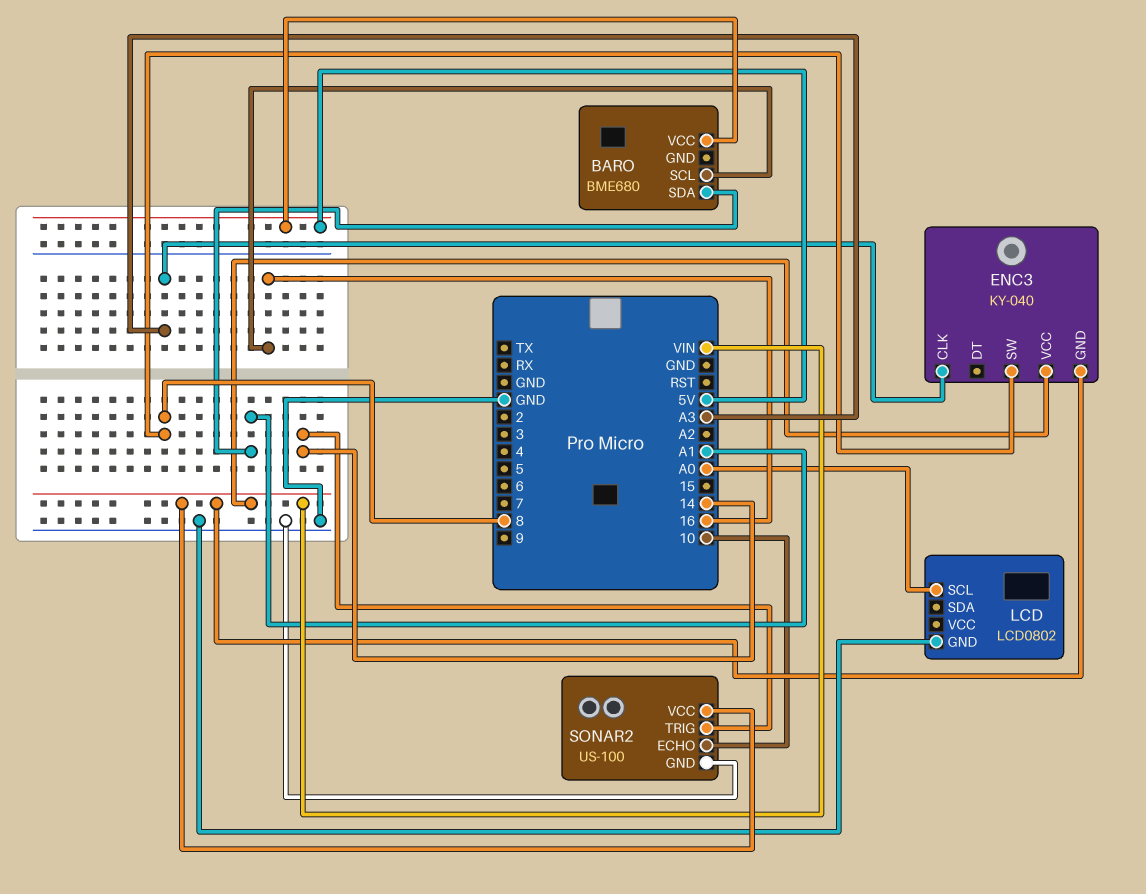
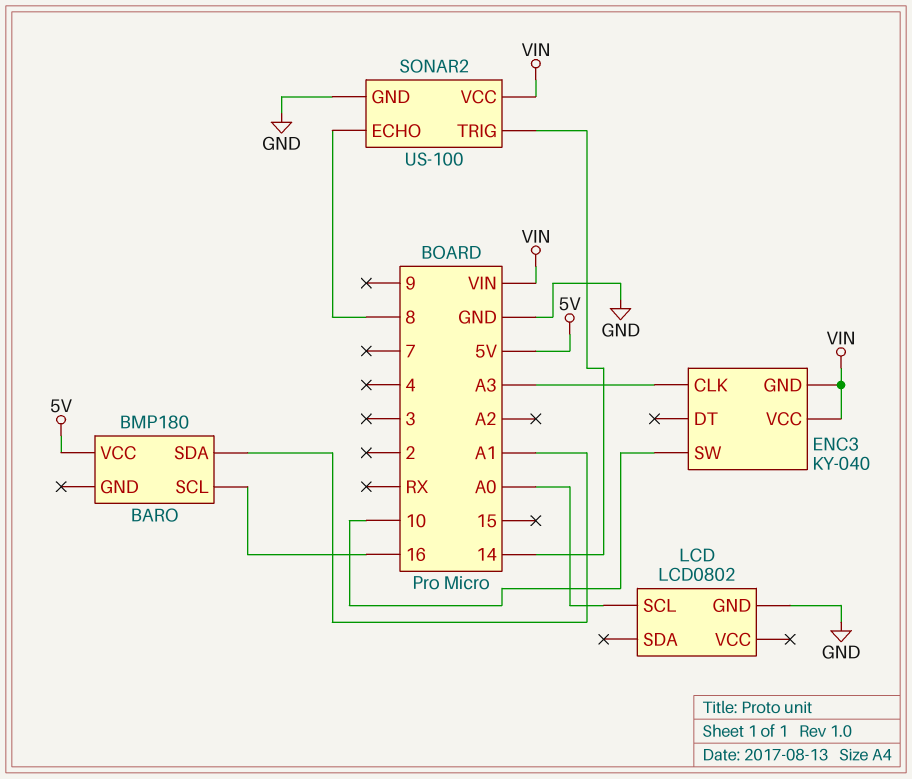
BARO: BME680 -> BMP180
ENC3 pin SW: 8 -> 10
SONAR2 pin ECHO: 10 -> 8

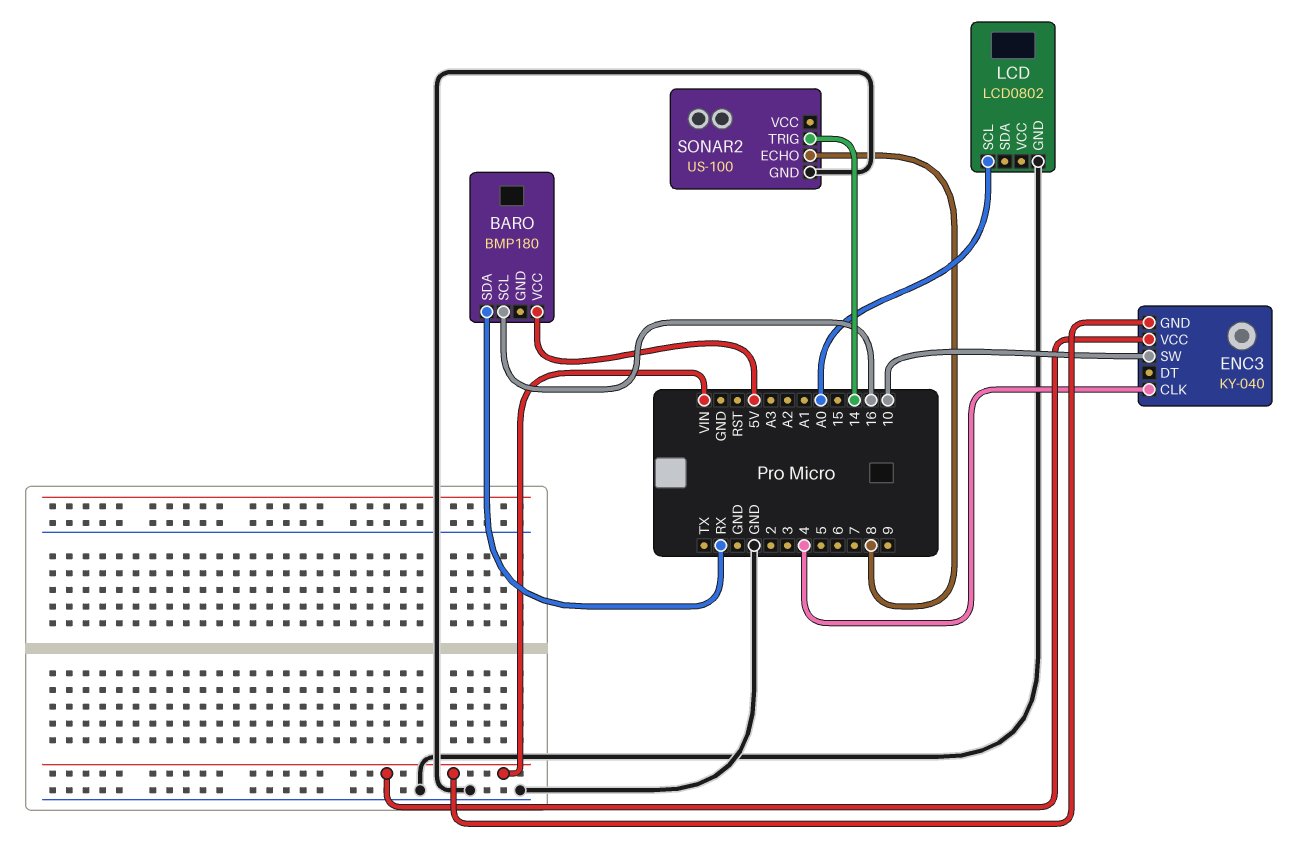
BARO pin SDA: A1 -> RX
ENC3 pin CLK: A3 -> 4
SONAR2 pin VCC: VIN -> none

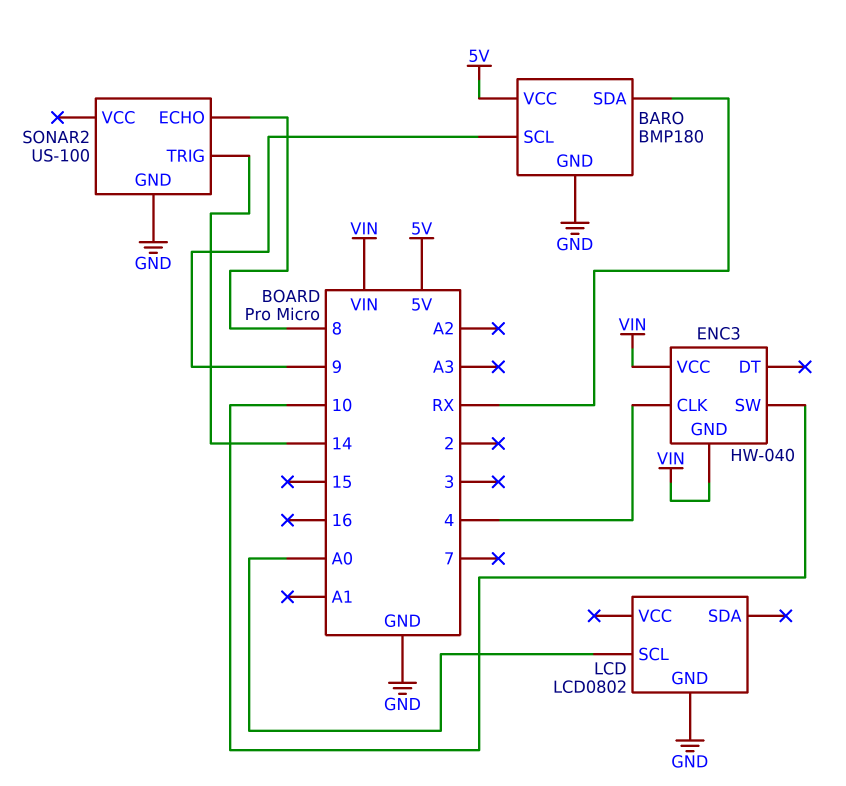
BARO pin GND: none -> GND
BARO pin SCL: 16 -> 9
ENC3: KY-040 -> HW-040

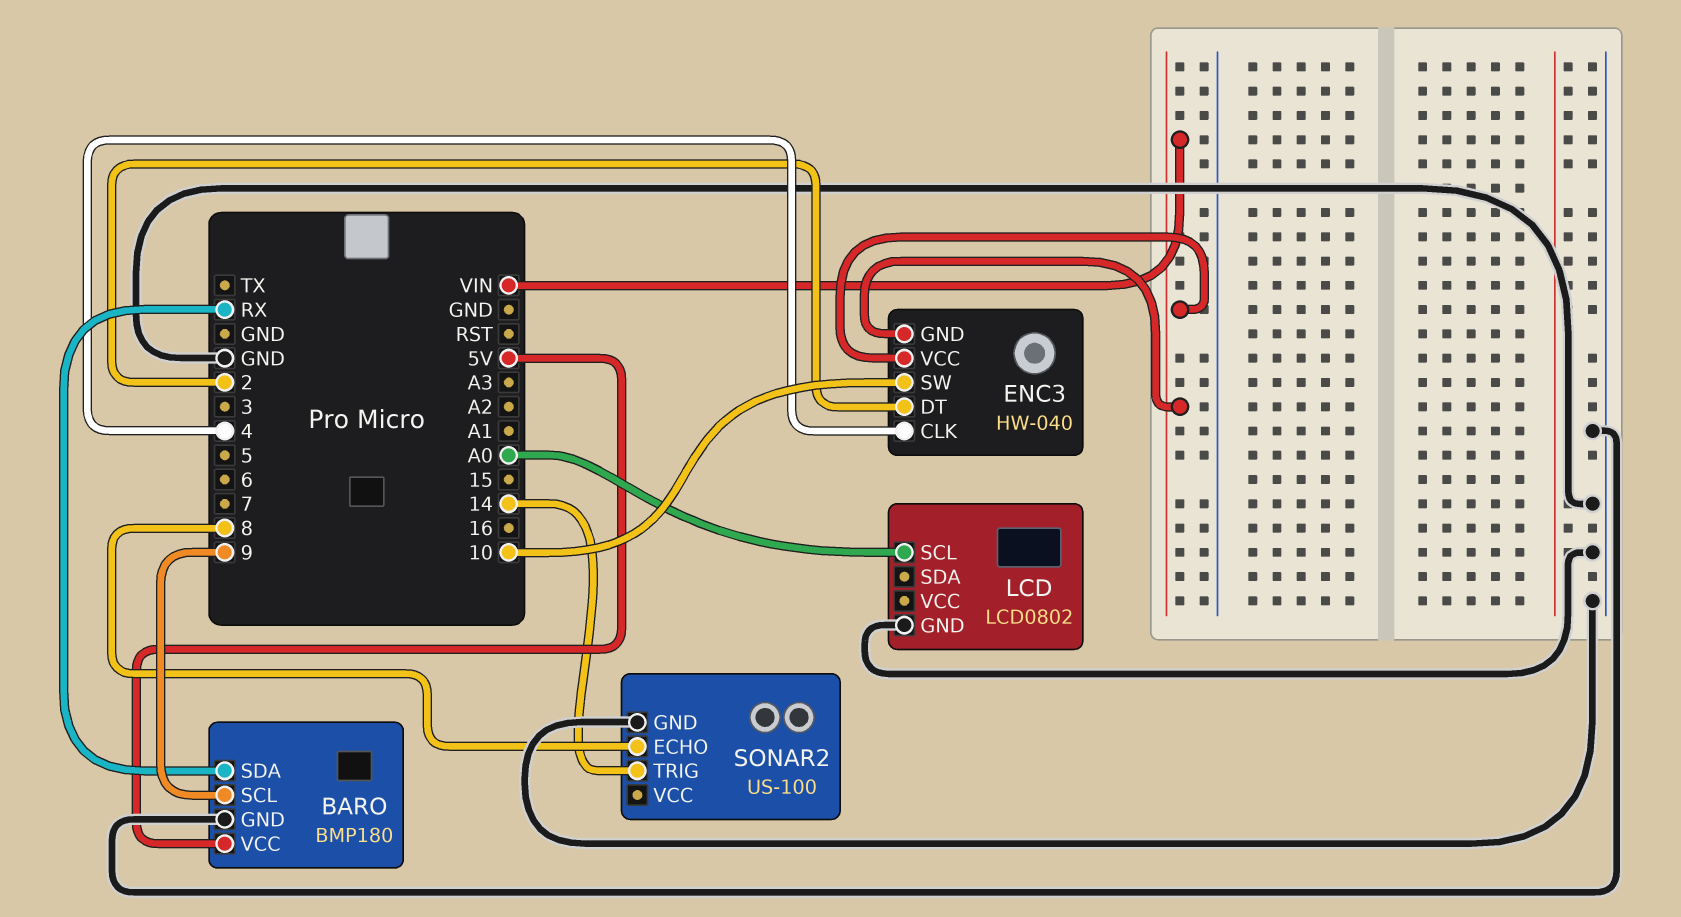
ENC3 pin DT: none -> 2

